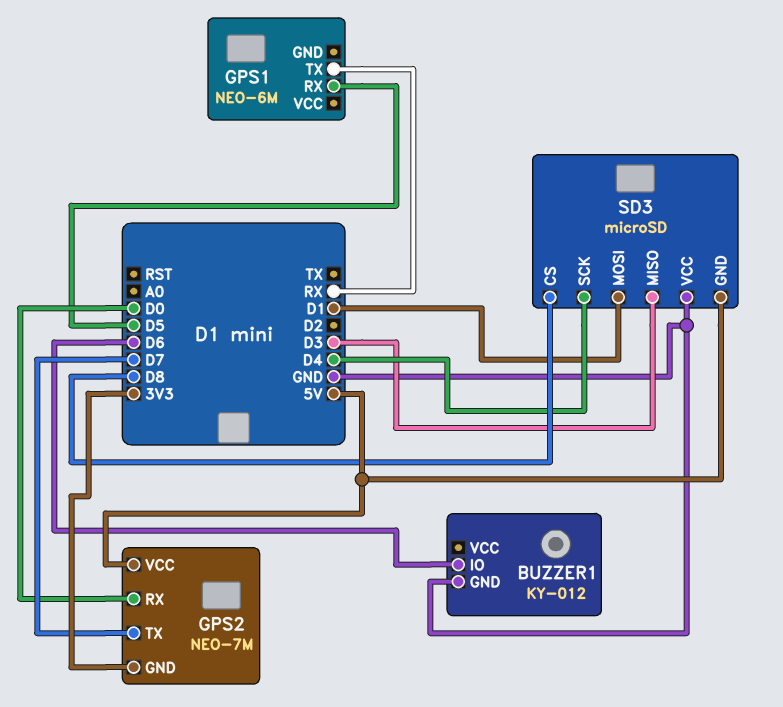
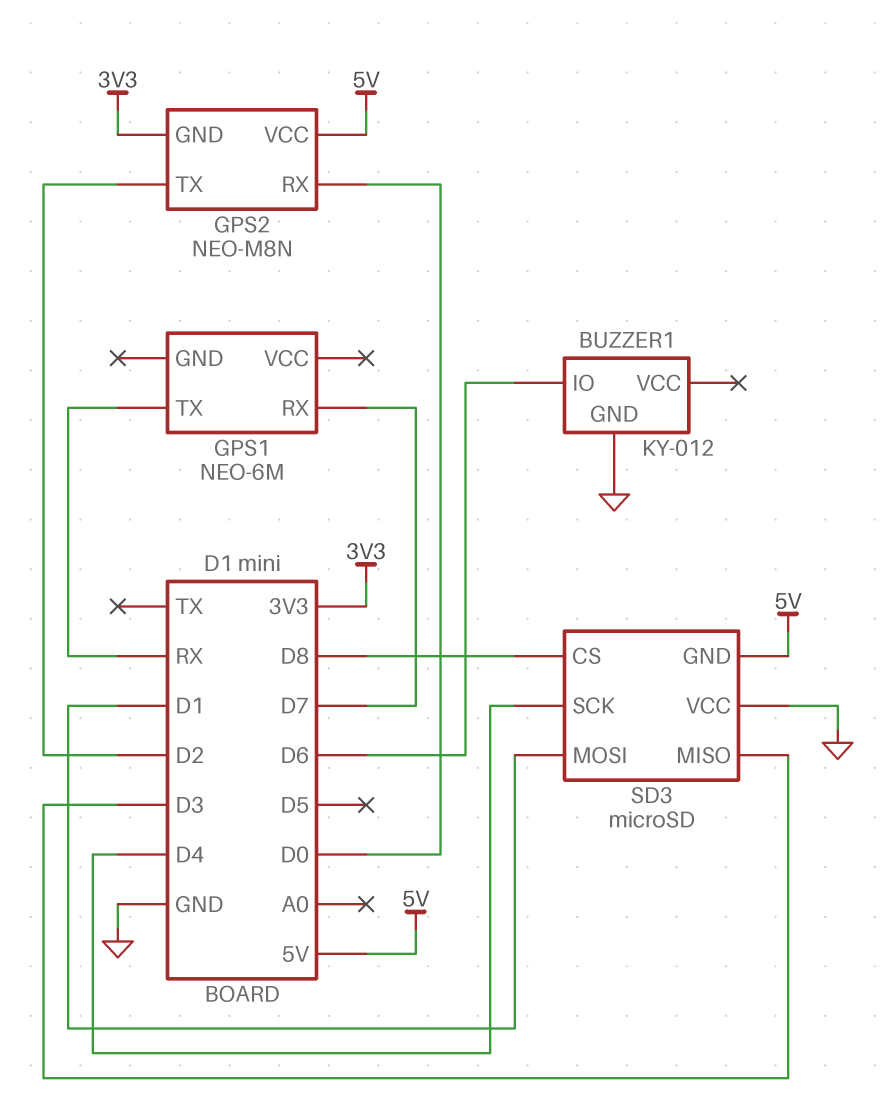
GPS1 pin RX: D5 -> D7
GPS2: NEO-7M -> NEO-M8N
GPS2 pin TX: D7 -> D2

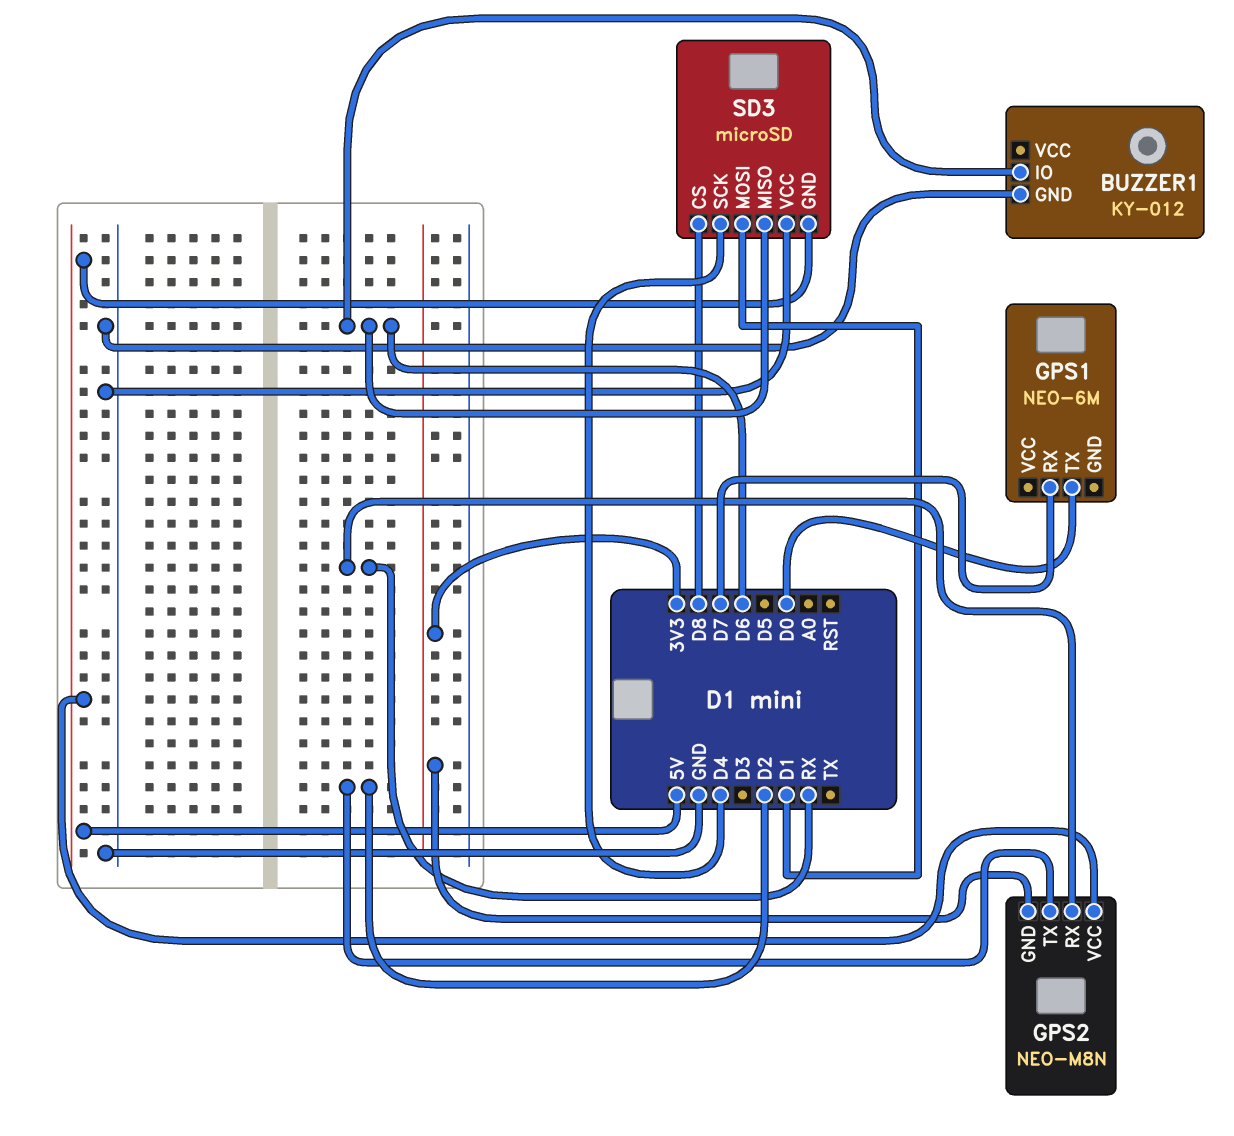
GPS1 pin TX: RX -> D0
GPS2 pin RX: D0 -> RX
SD3 pin MISO: D3 -> D6

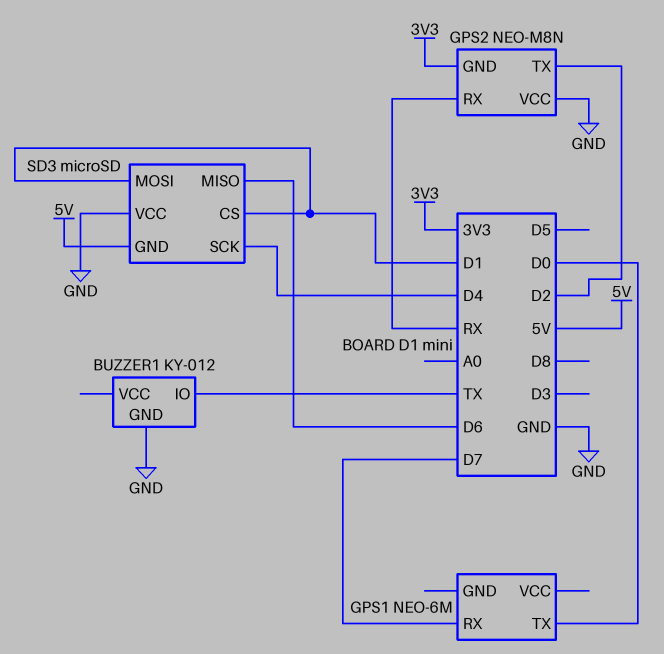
BUZZER1 pin IO: D6 -> TX
GPS2 pin VCC: 5V -> GND
SD3 pin CS: D8 -> D1

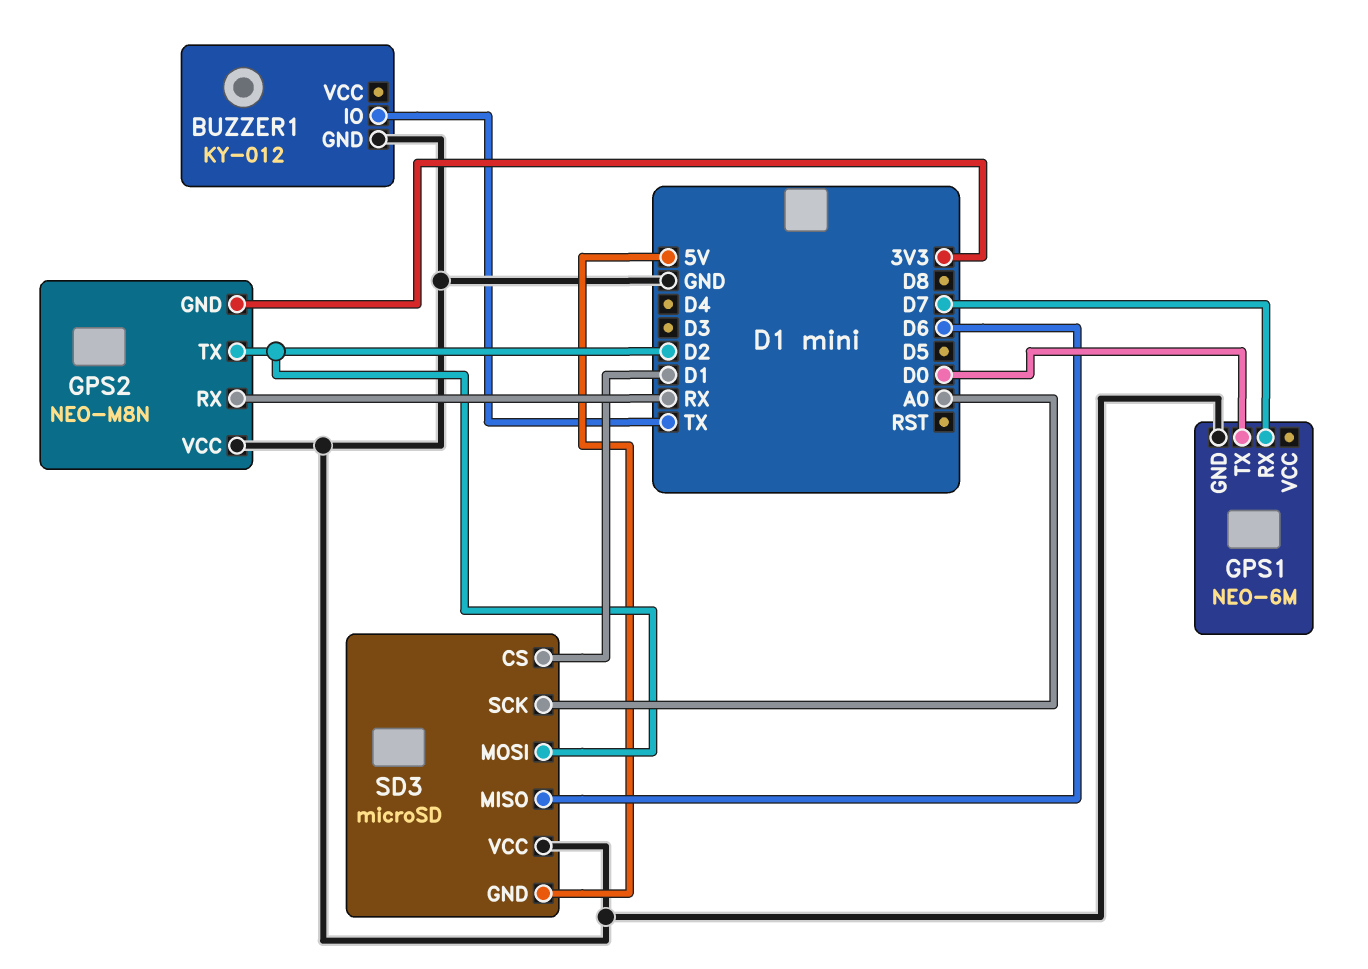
GPS1 pin GND: none -> GND
SD3 pin MOSI: D1 -> D2
SD3 pin SCK: D4 -> A0

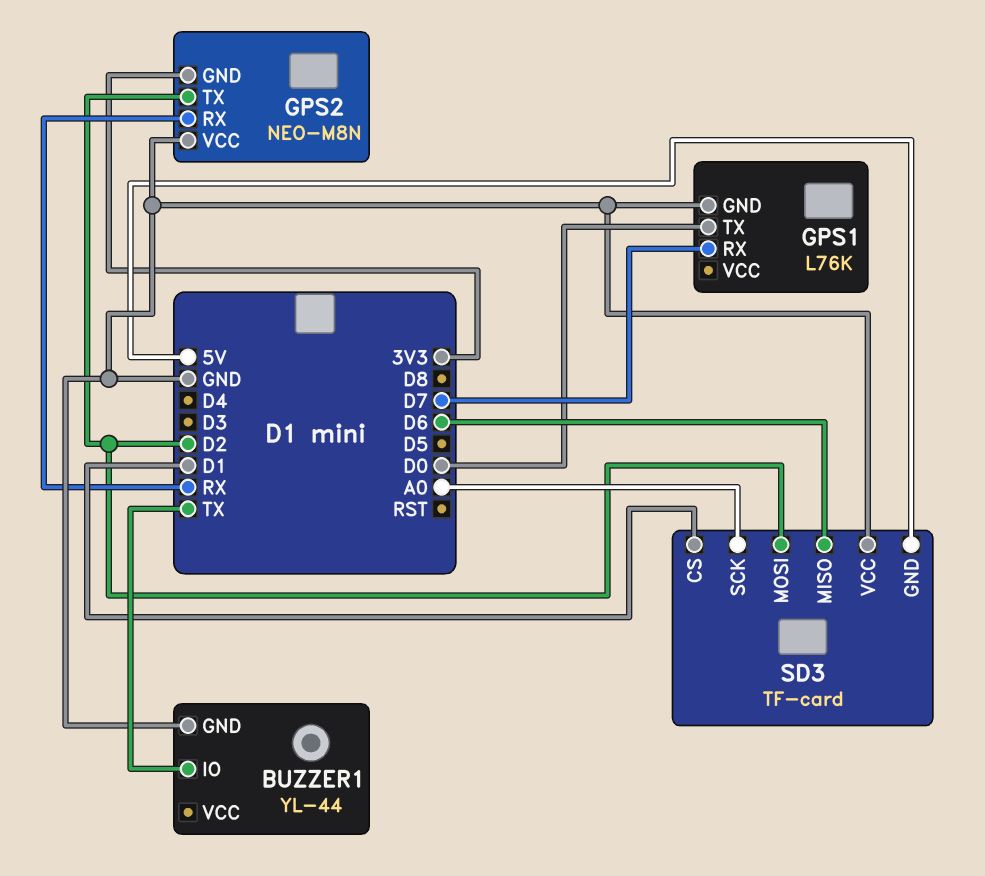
BUZZER1: KY-012 -> YL-44
GPS1: NEO-6M -> L76K
SD3: microSD -> TF-card

